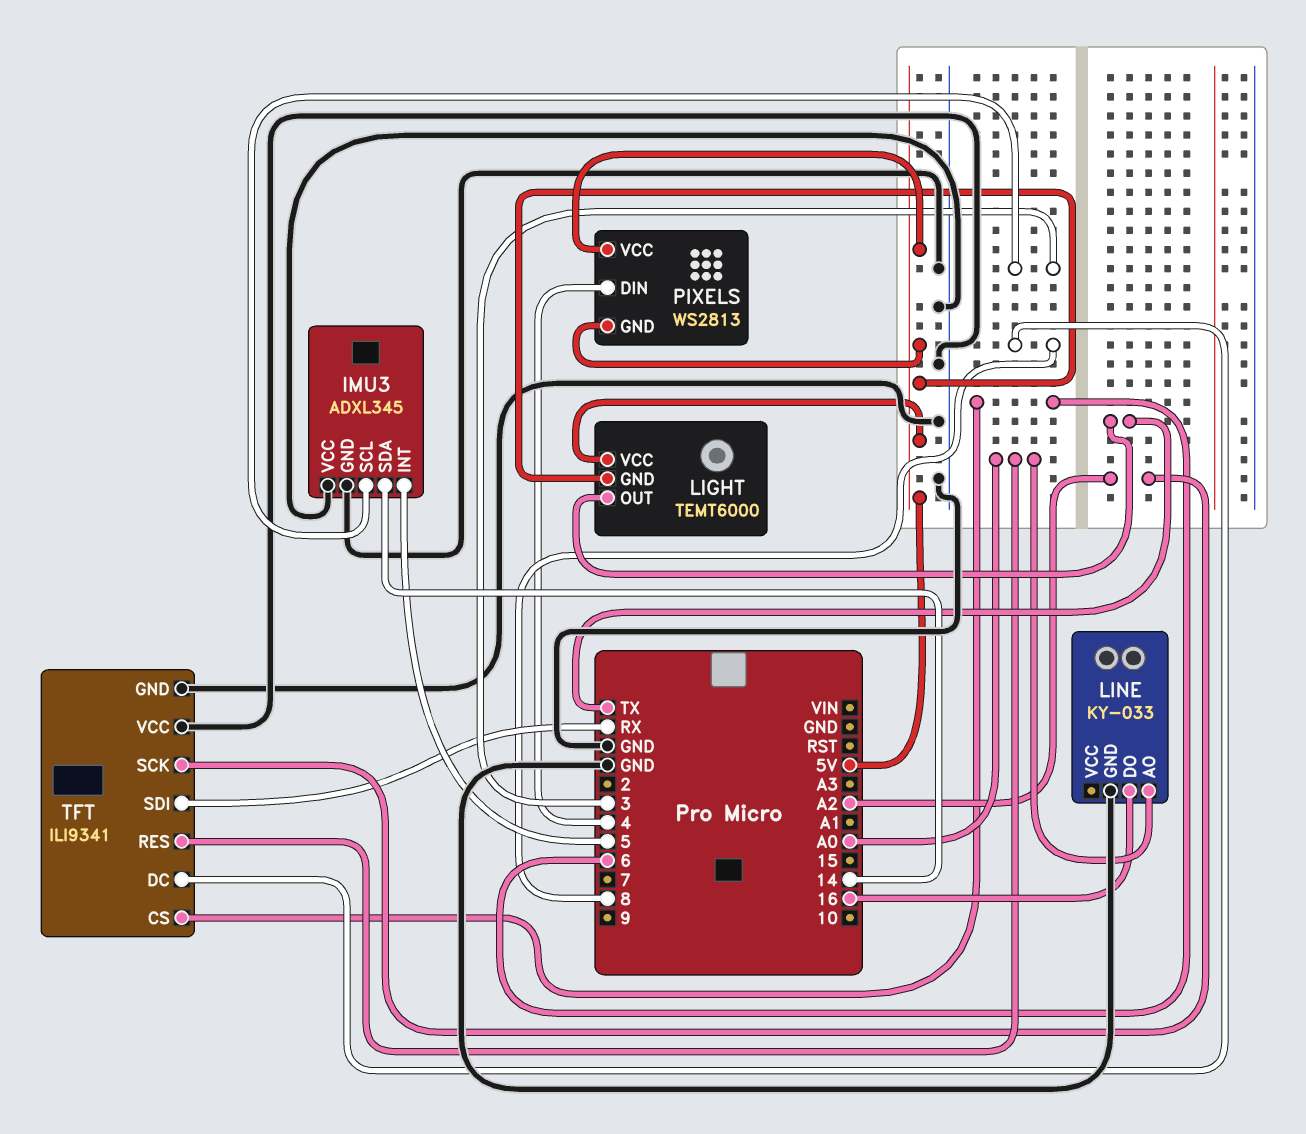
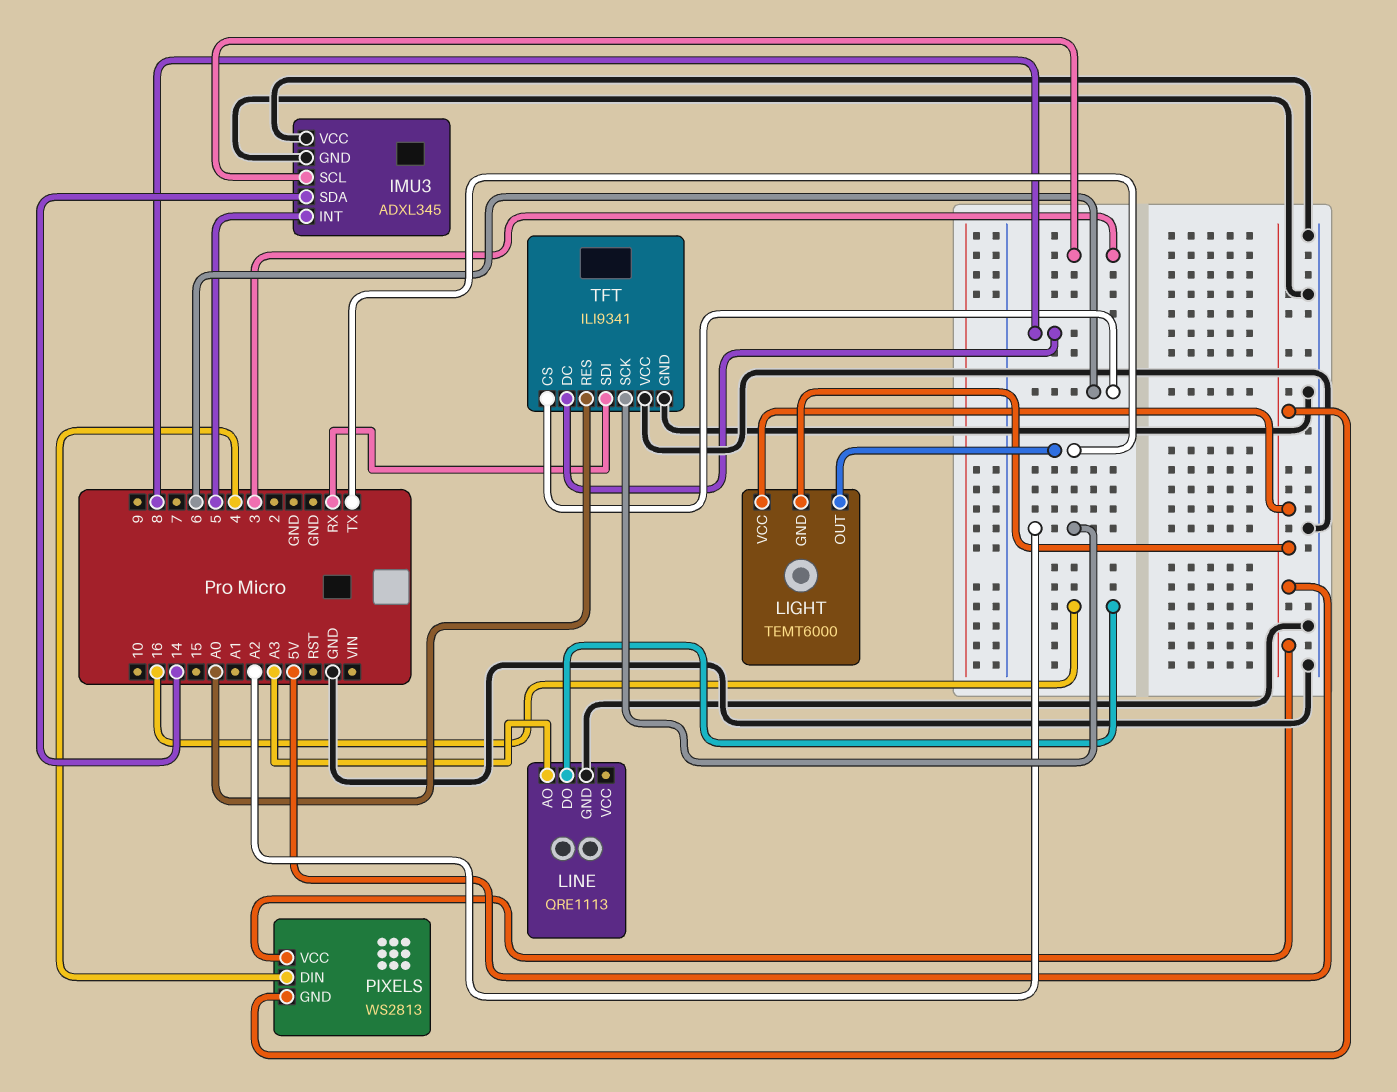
LINE: KY-033 -> QRE1113
LINE pin AO: A0 -> A3

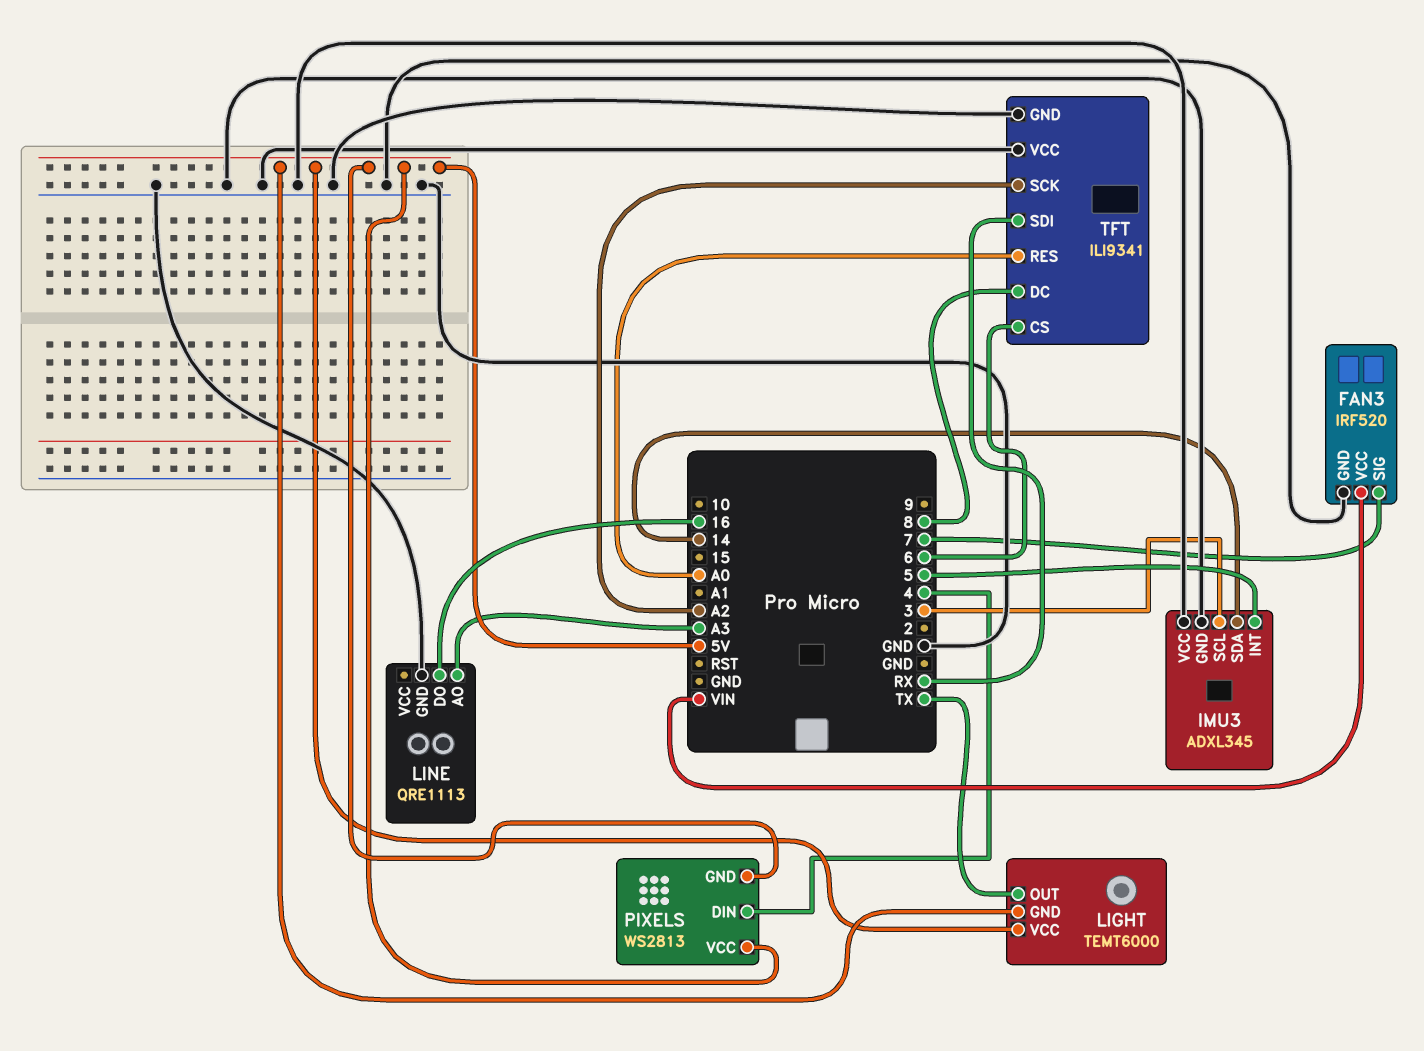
FAN3: none -> IRF520
FAN3 pin GND: none -> GND
FAN3 pin SIG: none -> 7
FAN3 pin VCC: none -> VIN

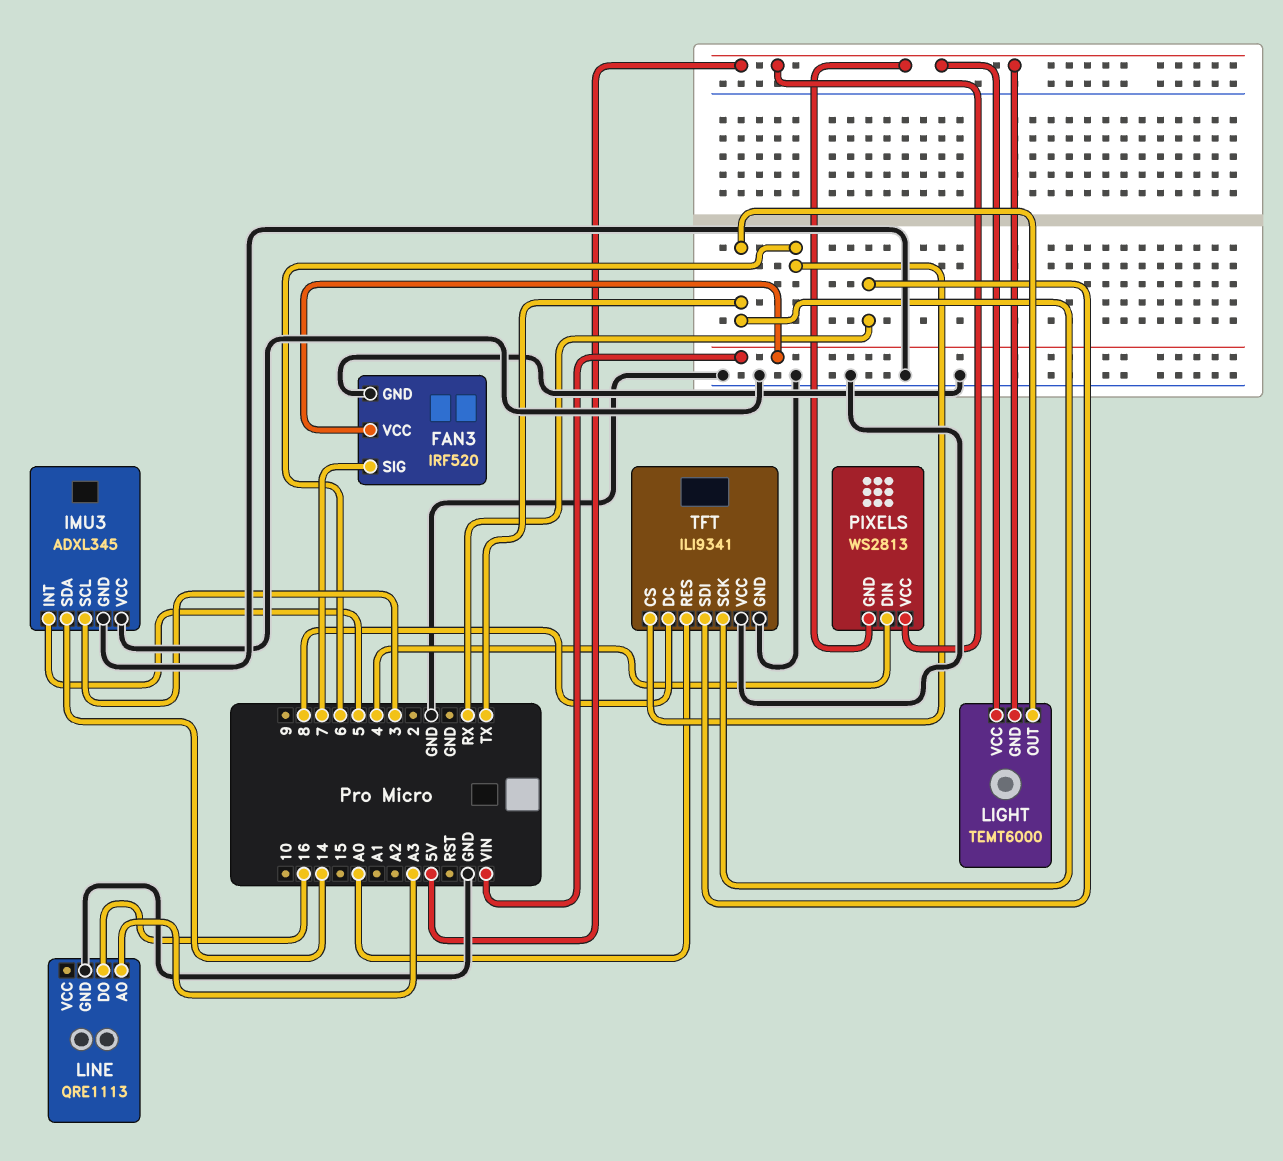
TFT pin SCK: A2 -> TX

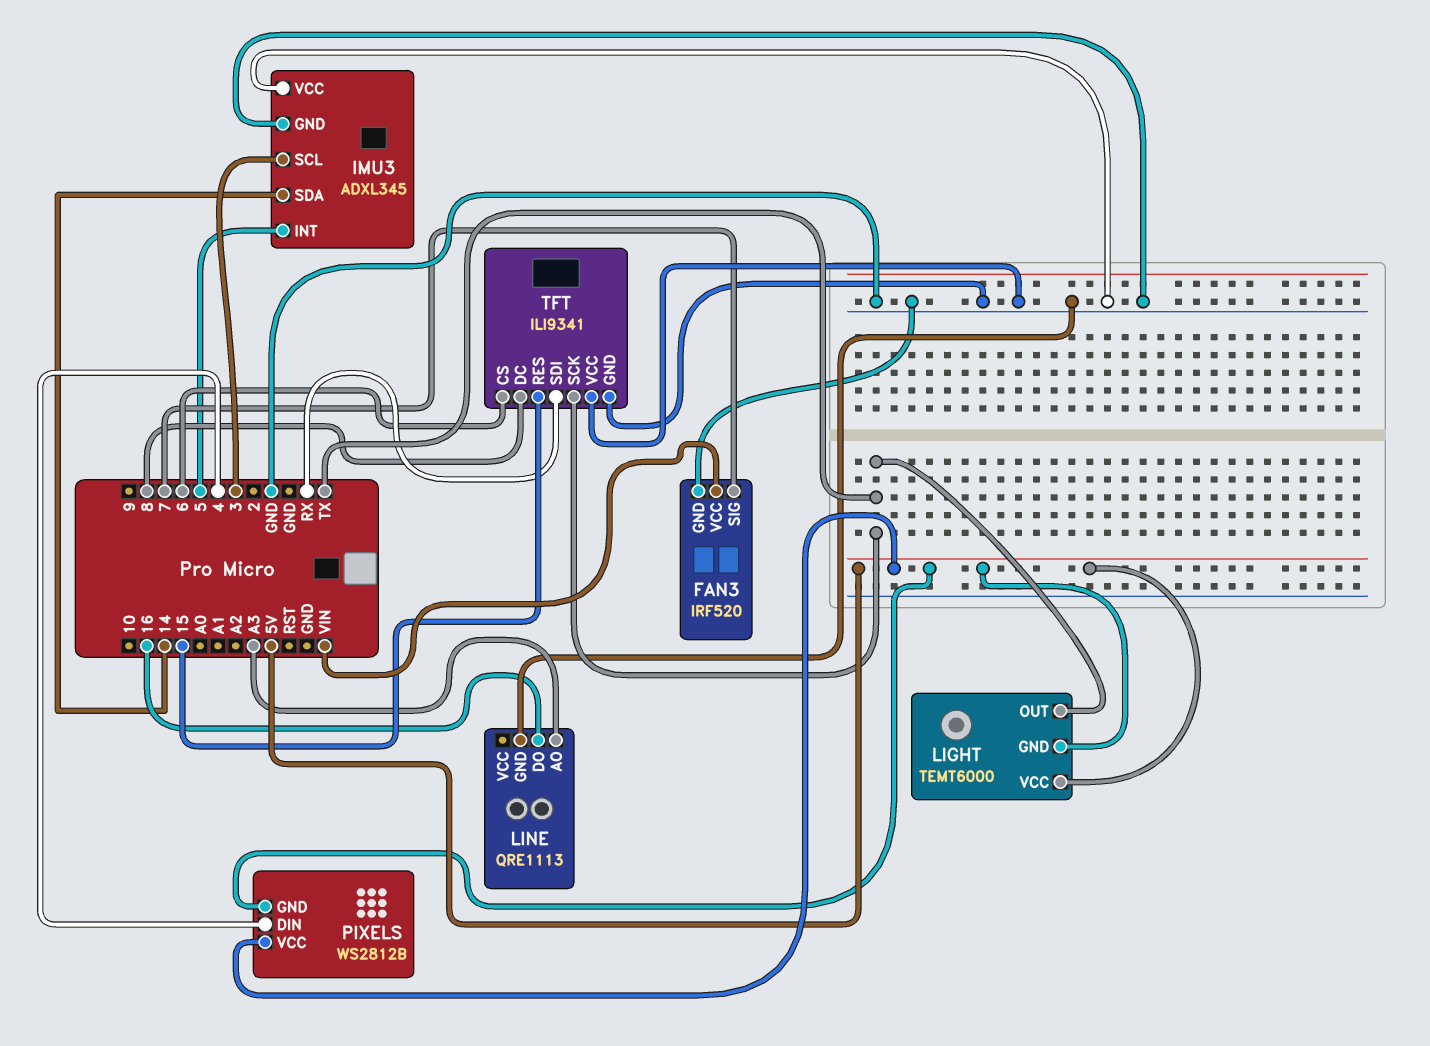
PIXELS: WS2813 -> WS2812B
TFT pin RES: A0 -> 15

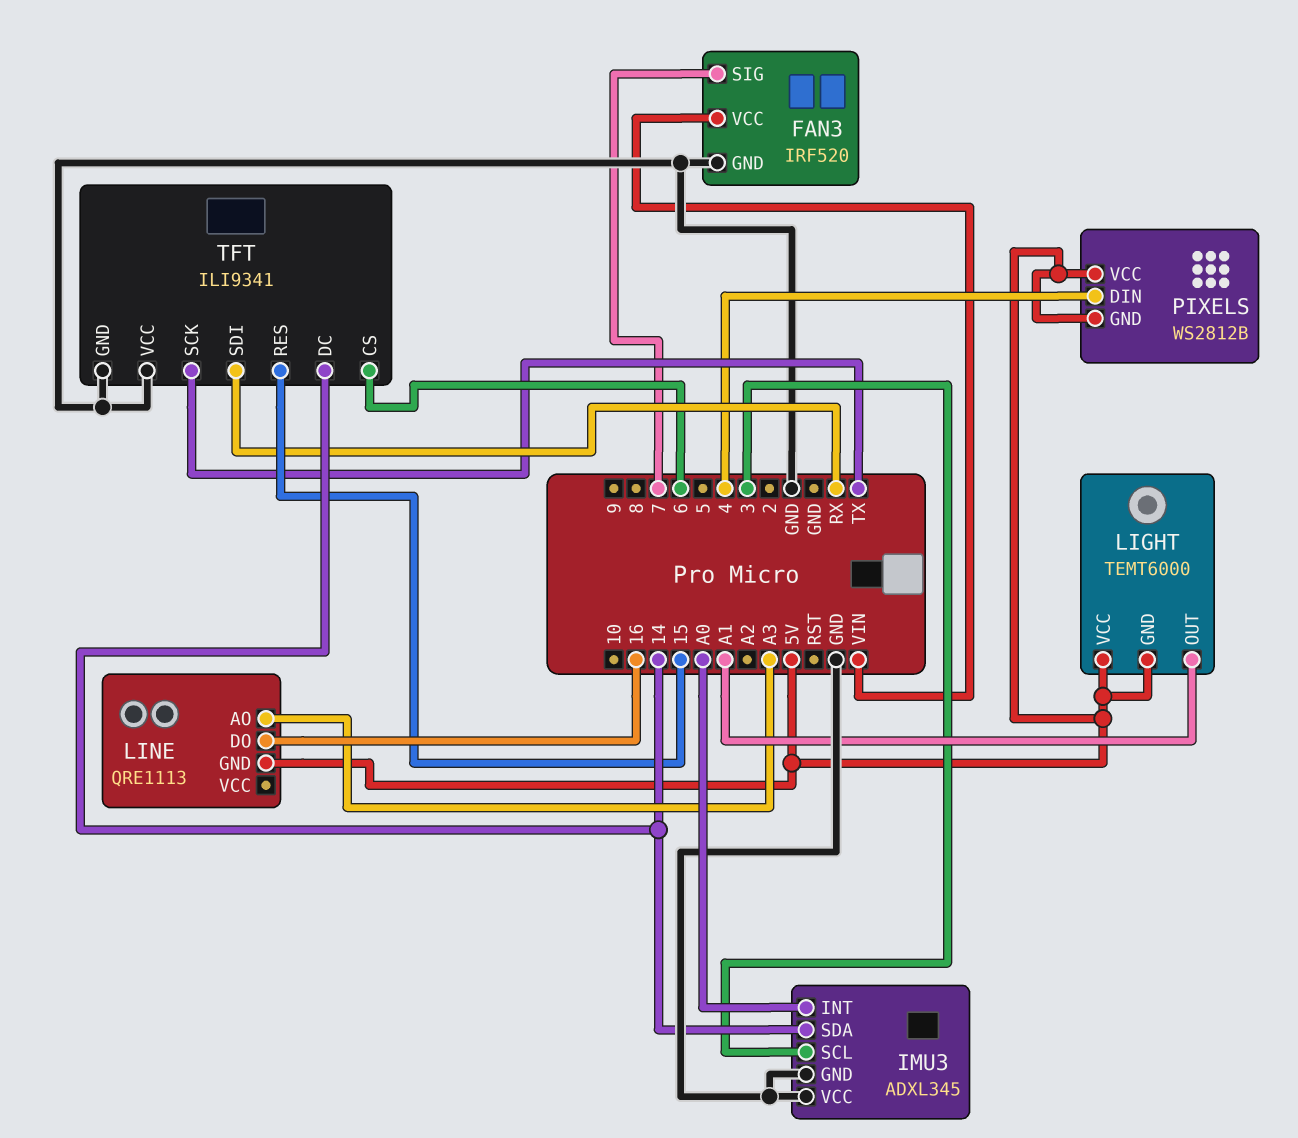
IMU3 pin INT: 5 -> A0
LIGHT pin OUT: TX -> A1
LINE pin GND: GND -> 5V
TFT pin DC: 8 -> 14

